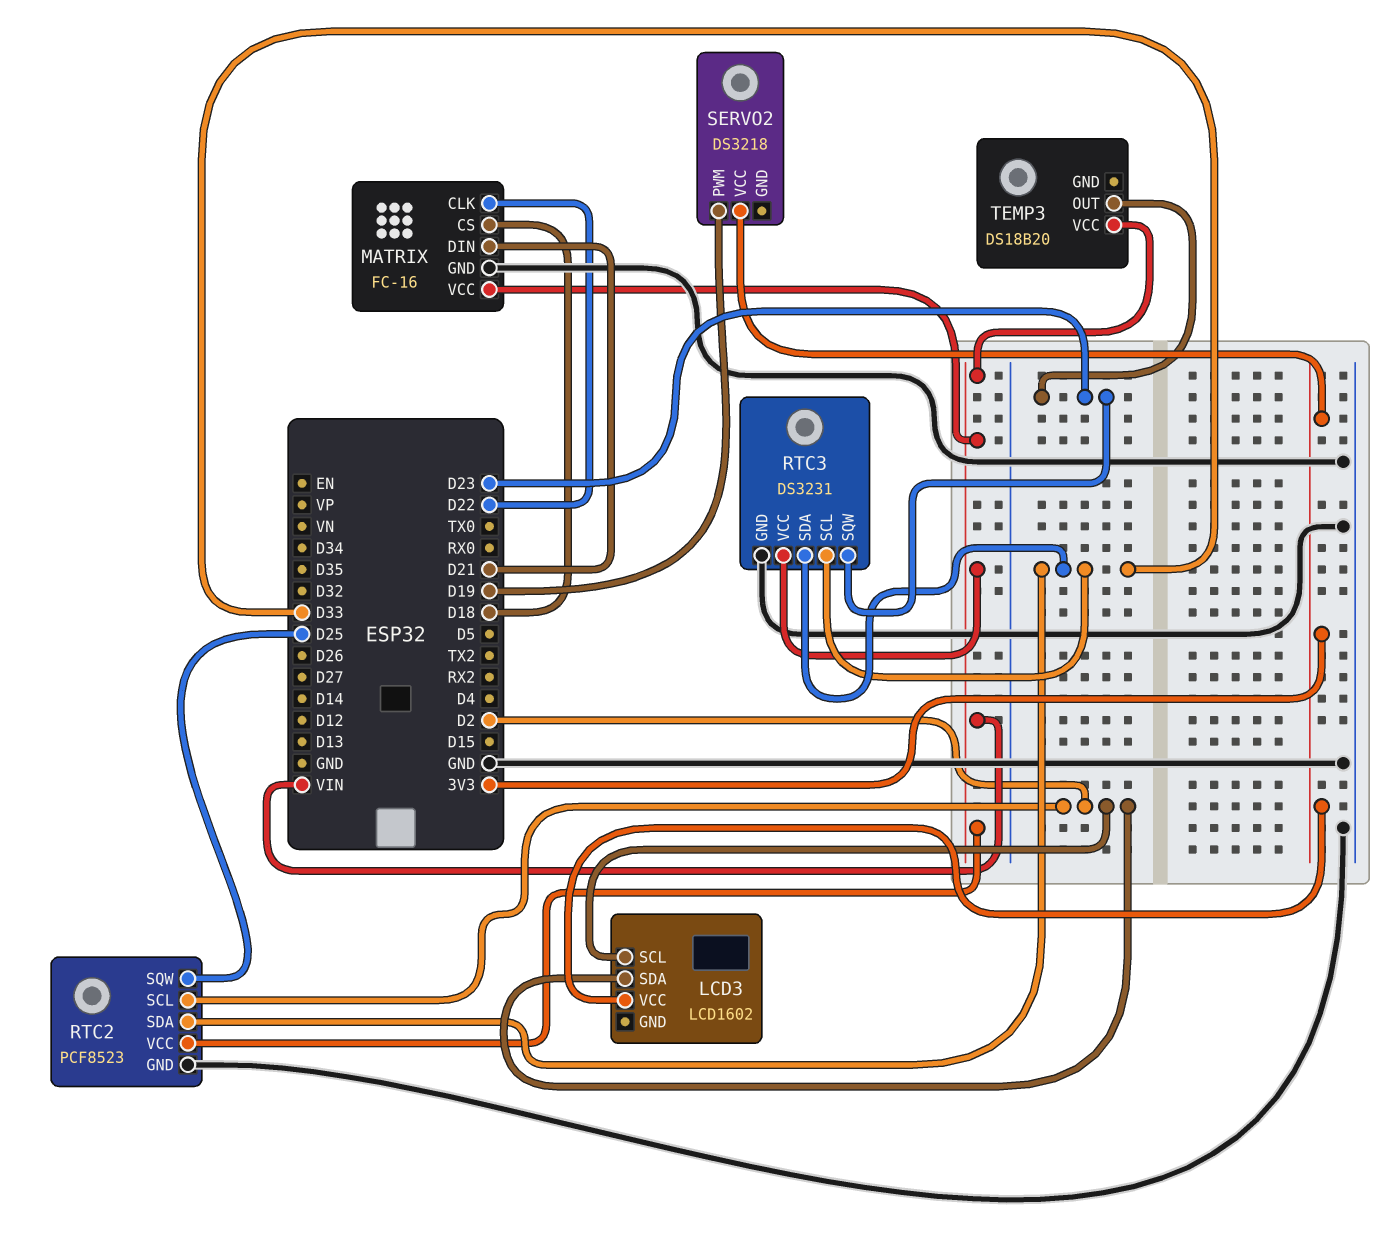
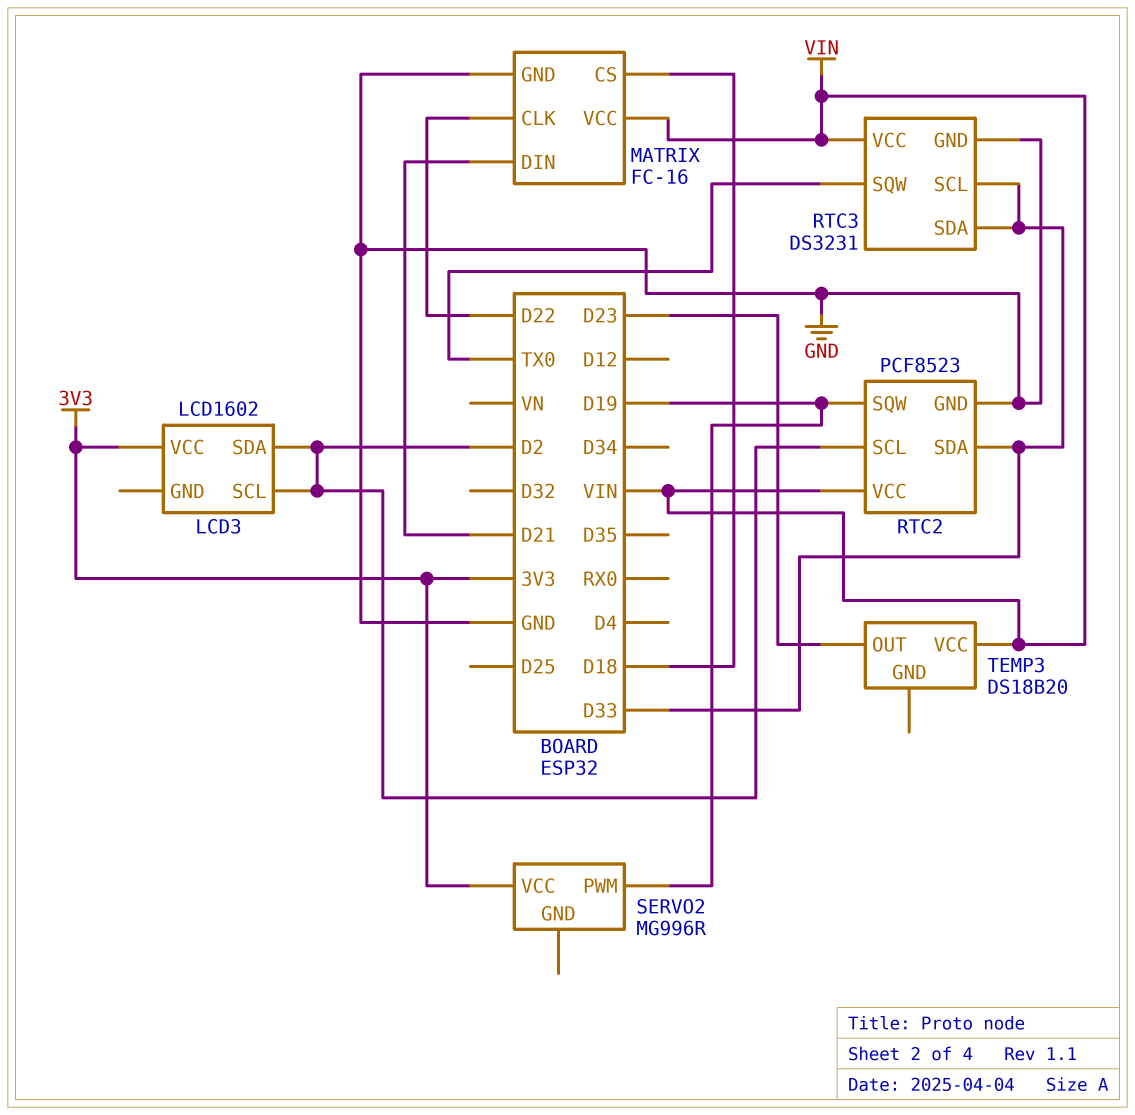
RTC2 pin SQW: D25 -> D19
RTC3 pin SQW: D23 -> TX0
SERVO2: DS3218 -> MG996R

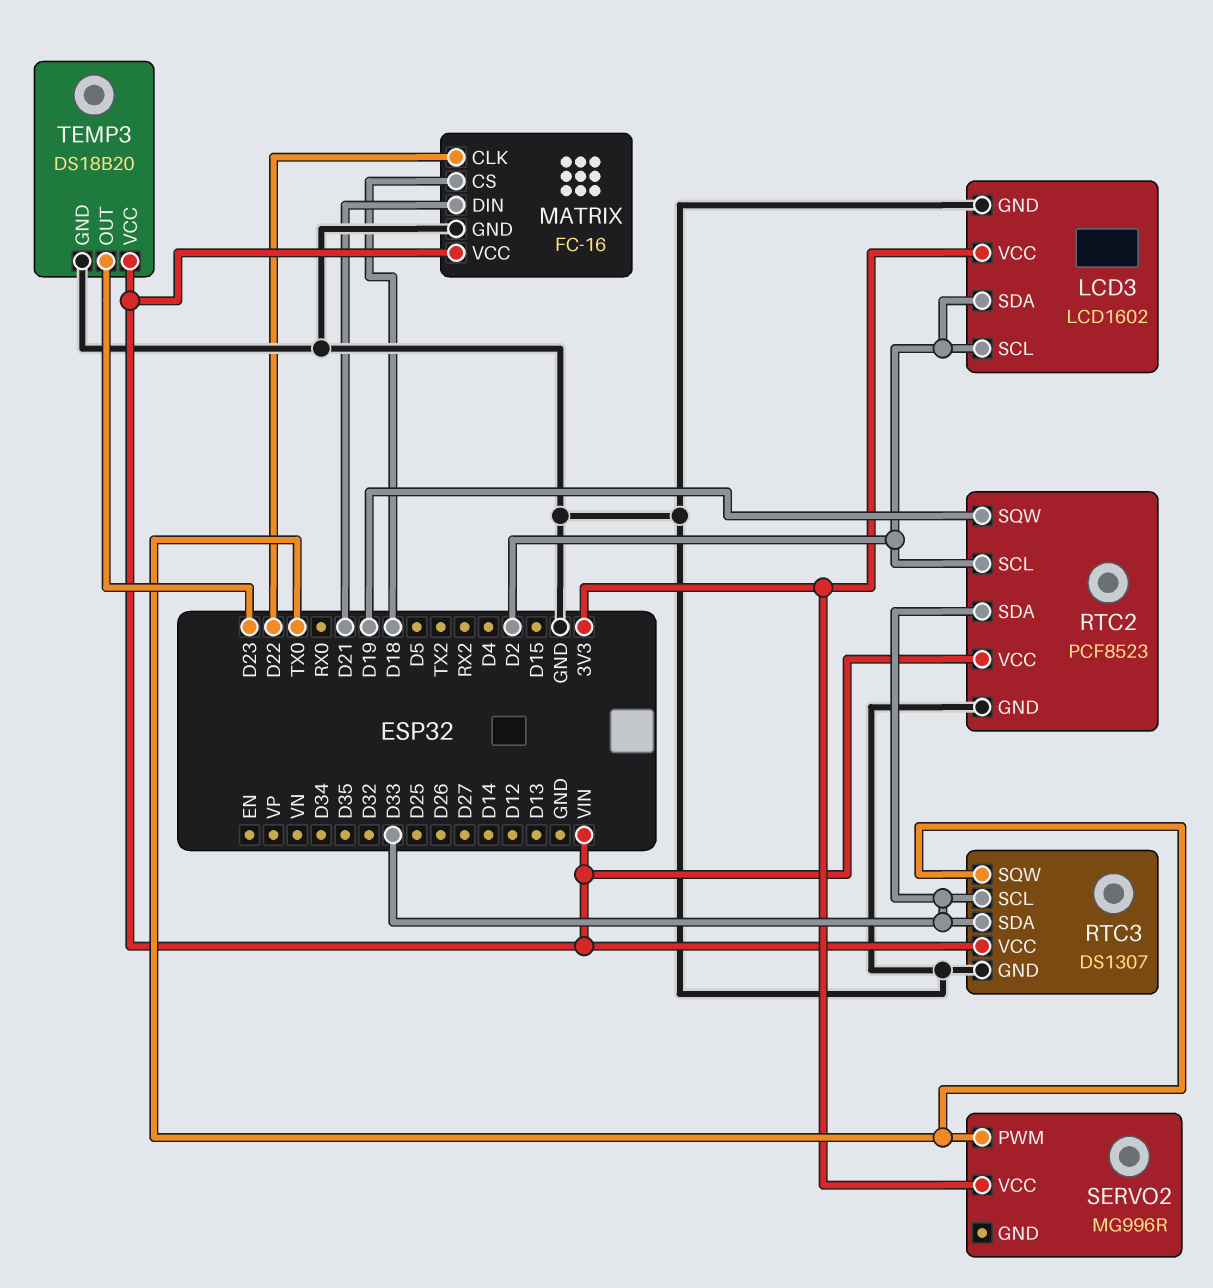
LCD3 pin GND: none -> GND
RTC3: DS3231 -> DS1307
SERVO2 pin PWM: D19 -> TX0
TEMP3 pin GND: none -> GND

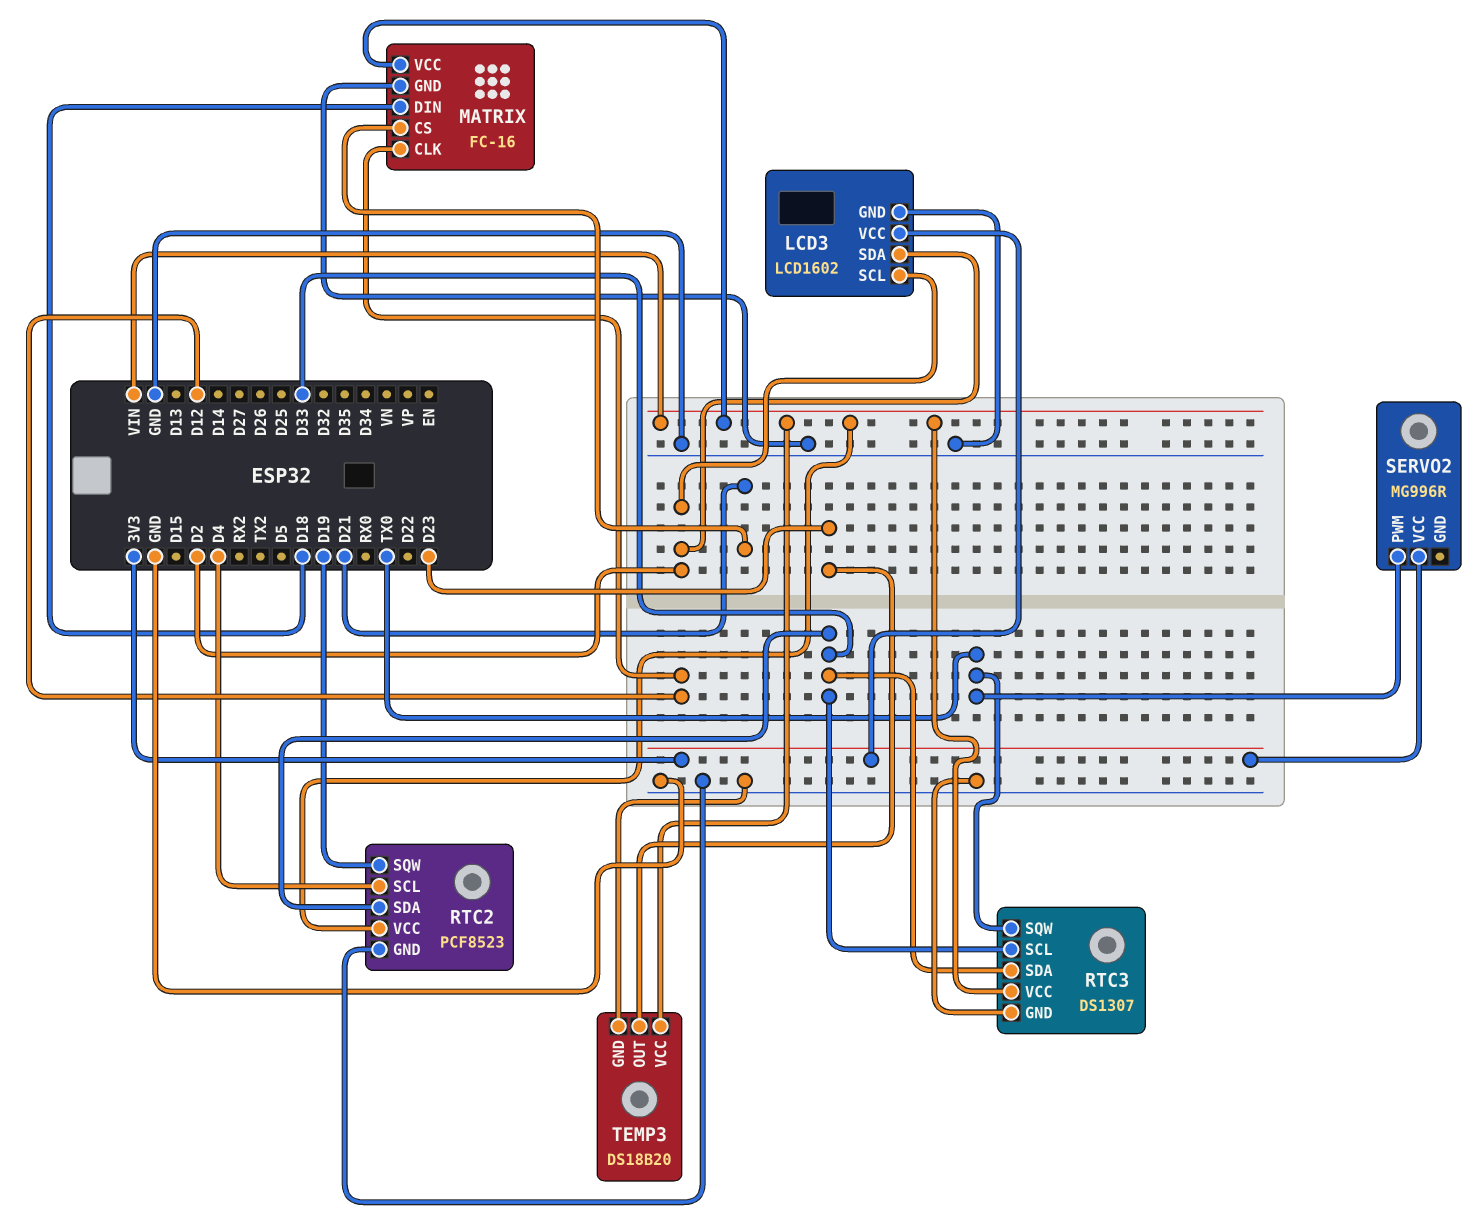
MATRIX pin CLK: D22 -> D12
MATRIX pin CS: D18 -> D21
MATRIX pin DIN: D21 -> D18
RTC2 pin SCL: D2 -> D4

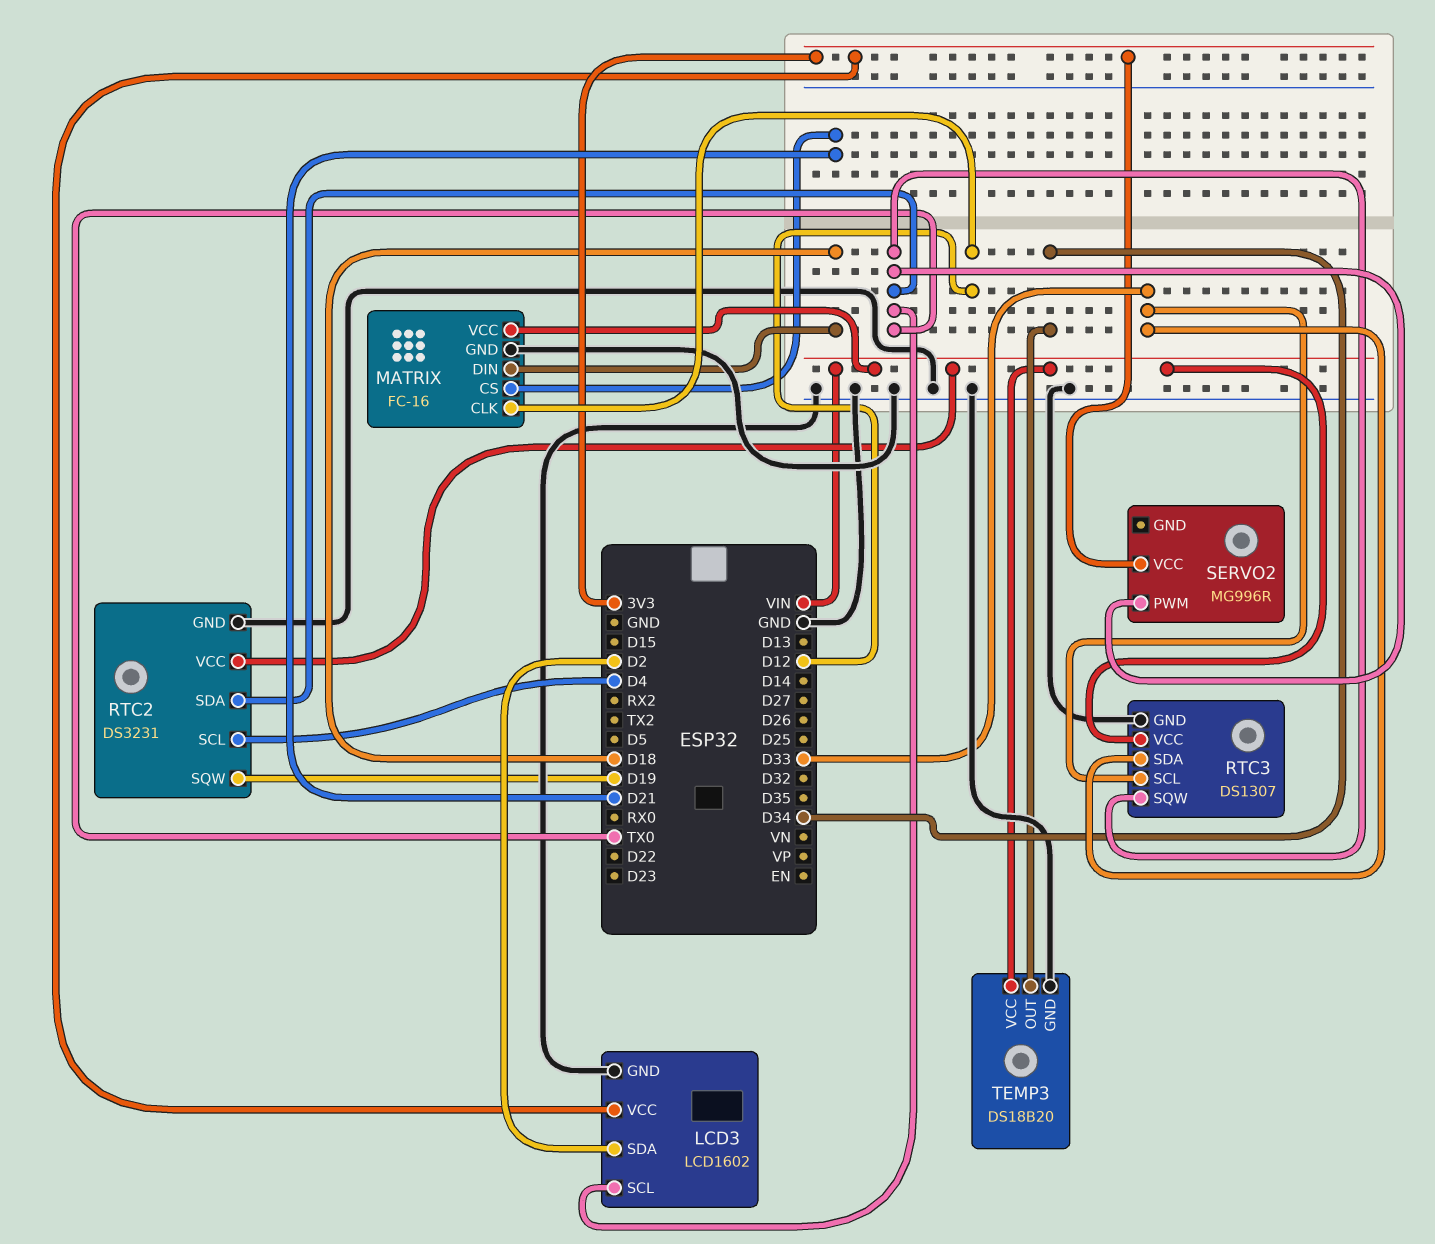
LCD3 pin SCL: D2 -> TX0
RTC2: PCF8523 -> DS3231
RTC2 pin SDA: D33 -> TX0
TEMP3 pin OUT: D23 -> D34

